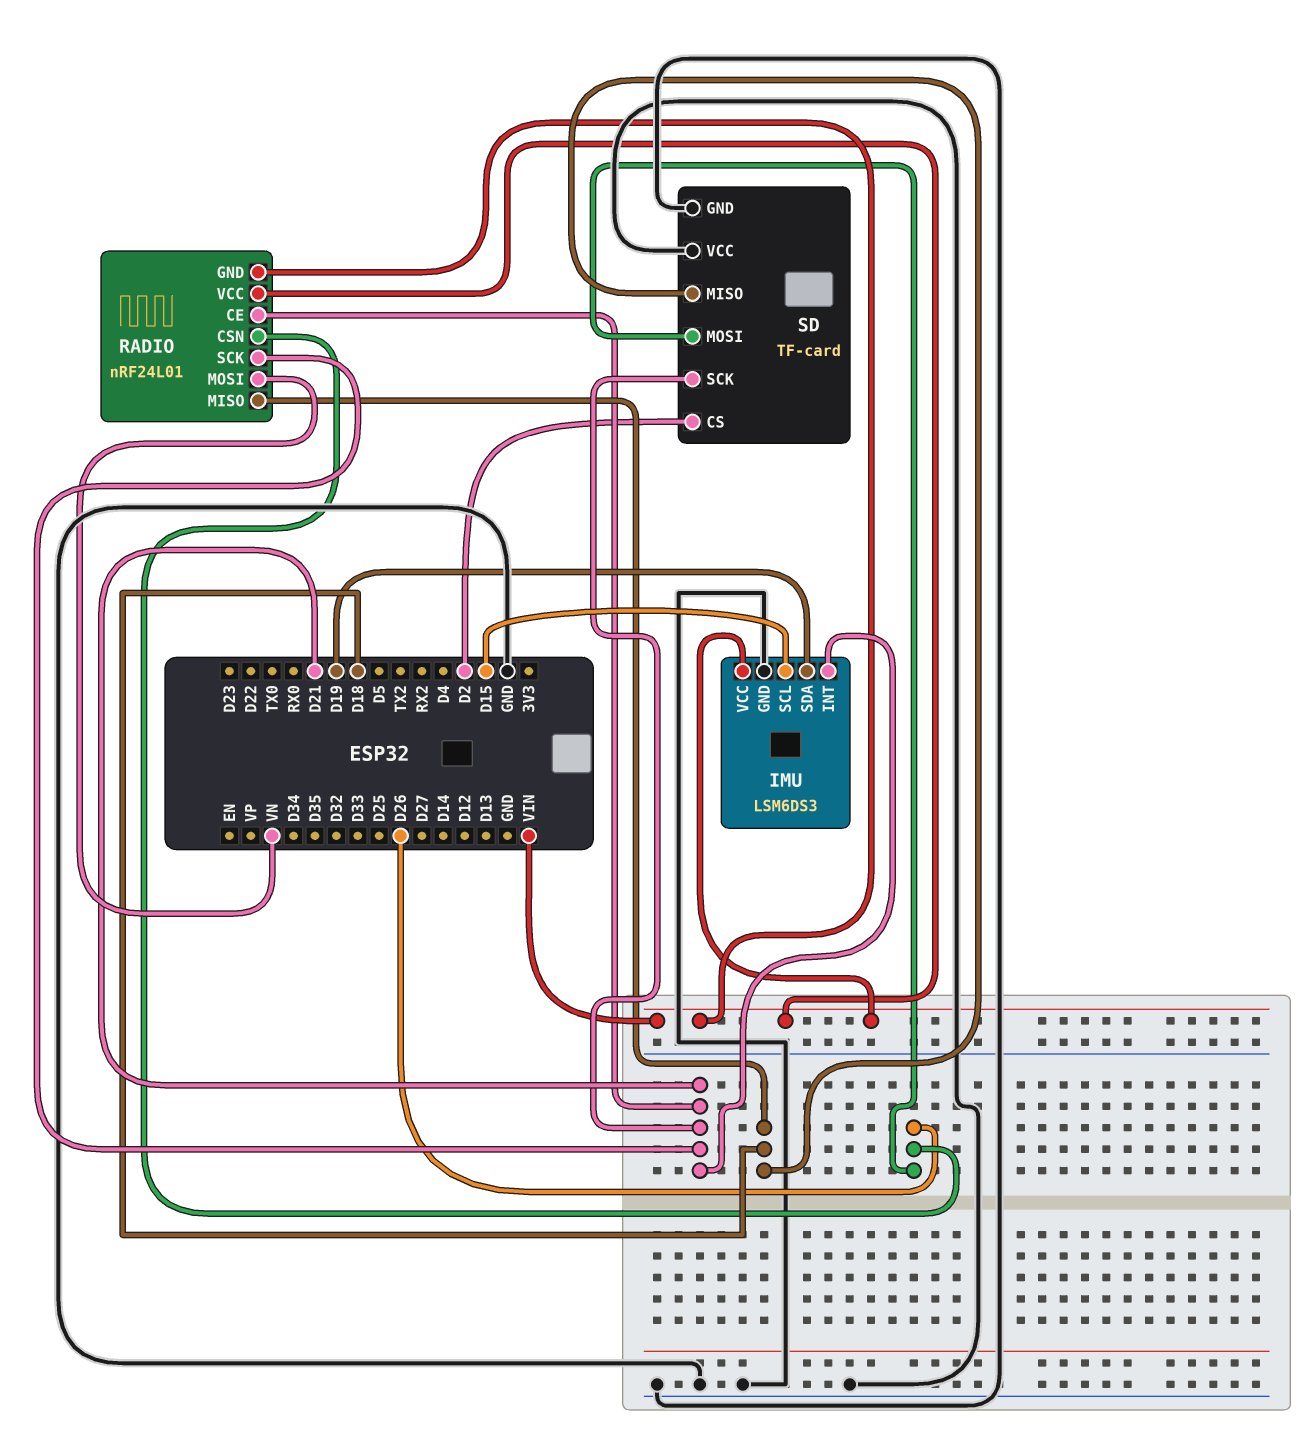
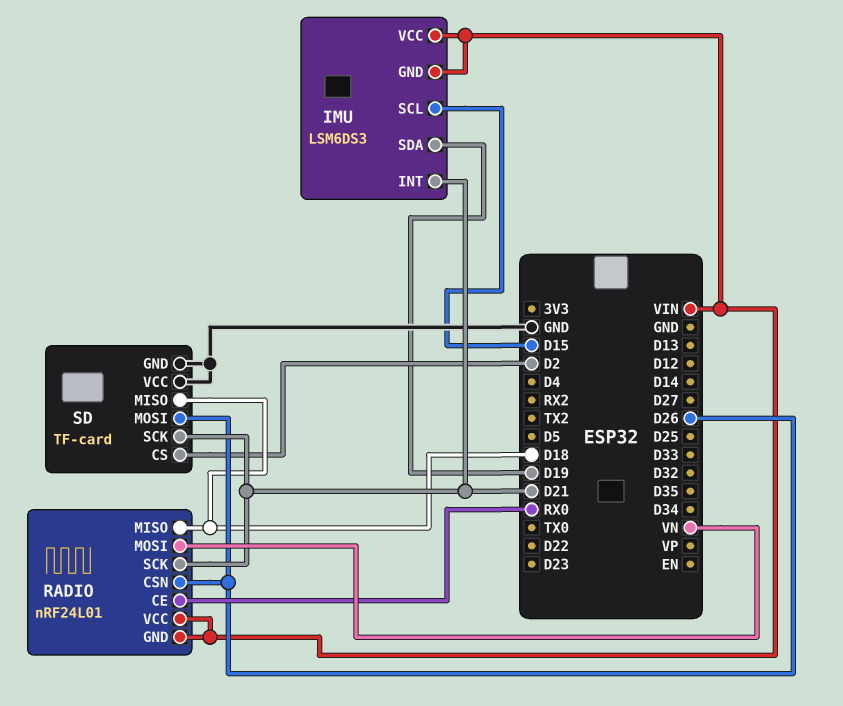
IMU pin GND: GND -> VIN
RADIO pin CE: D21 -> RX0

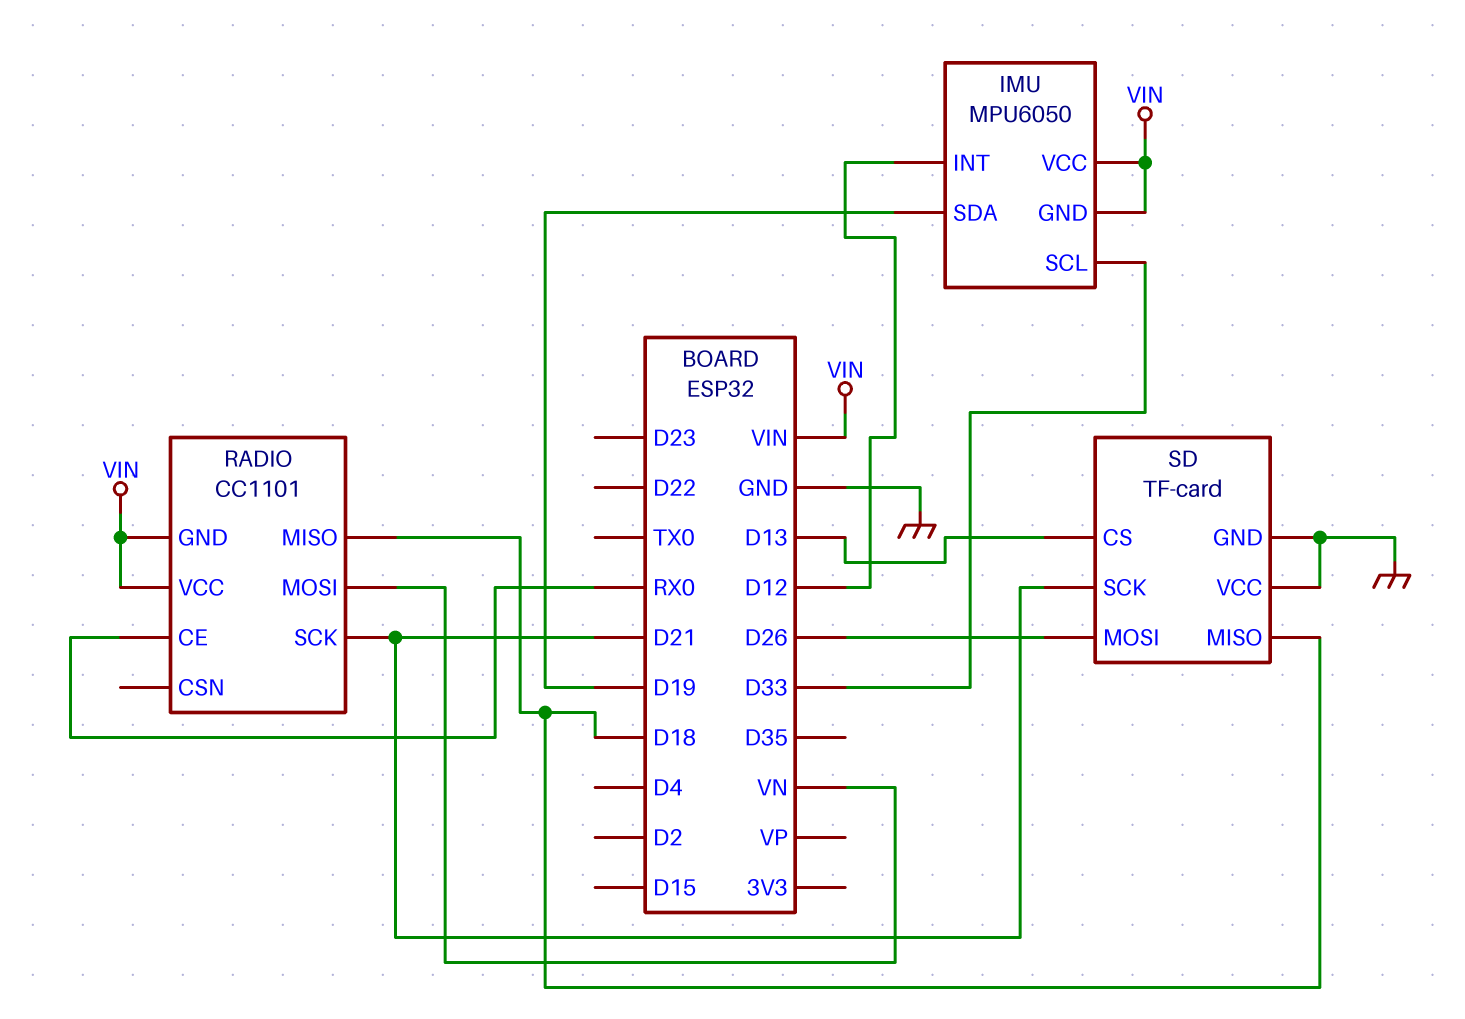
IMU: LSM6DS3 -> MPU6050
IMU pin INT: D21 -> D12
IMU pin SCL: D15 -> D33
RADIO: nRF24L01 -> CC1101
RADIO pin CSN: D26 -> none
SD pin CS: D2 -> D13

